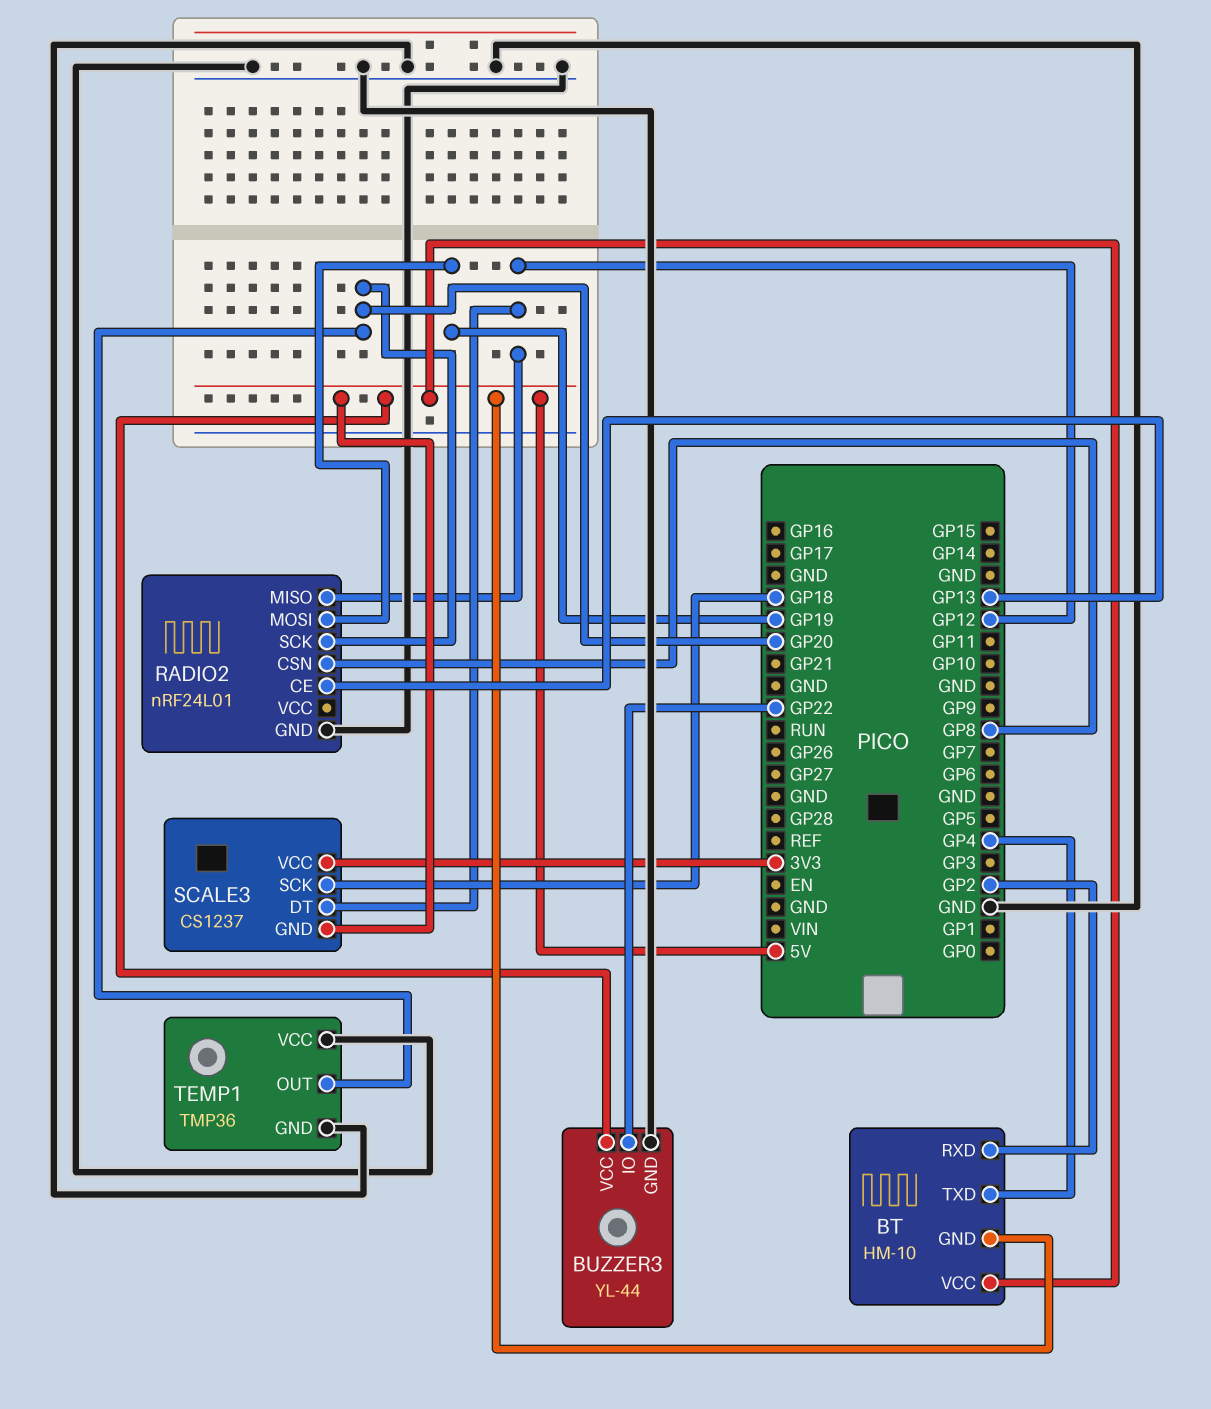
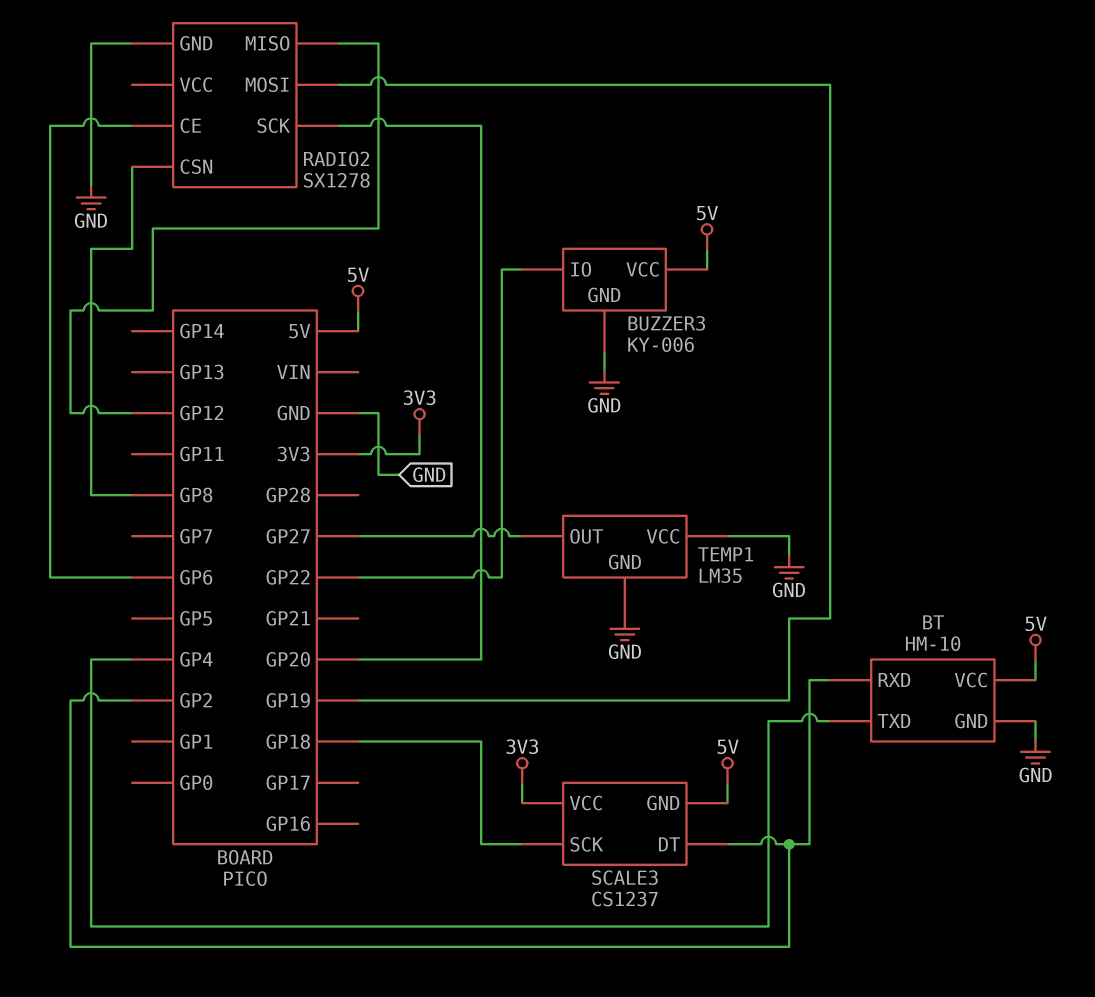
BT pin GND: 5V -> GND
BUZZER3: YL-44 -> KY-006
RADIO2: nRF24L01 -> SX1278
RADIO2 pin CE: GP13 -> GP6
SCALE3 pin DT: GP12 -> GP2
TEMP1: TMP36 -> LM35
TEMP1 pin OUT: GP20 -> GP27

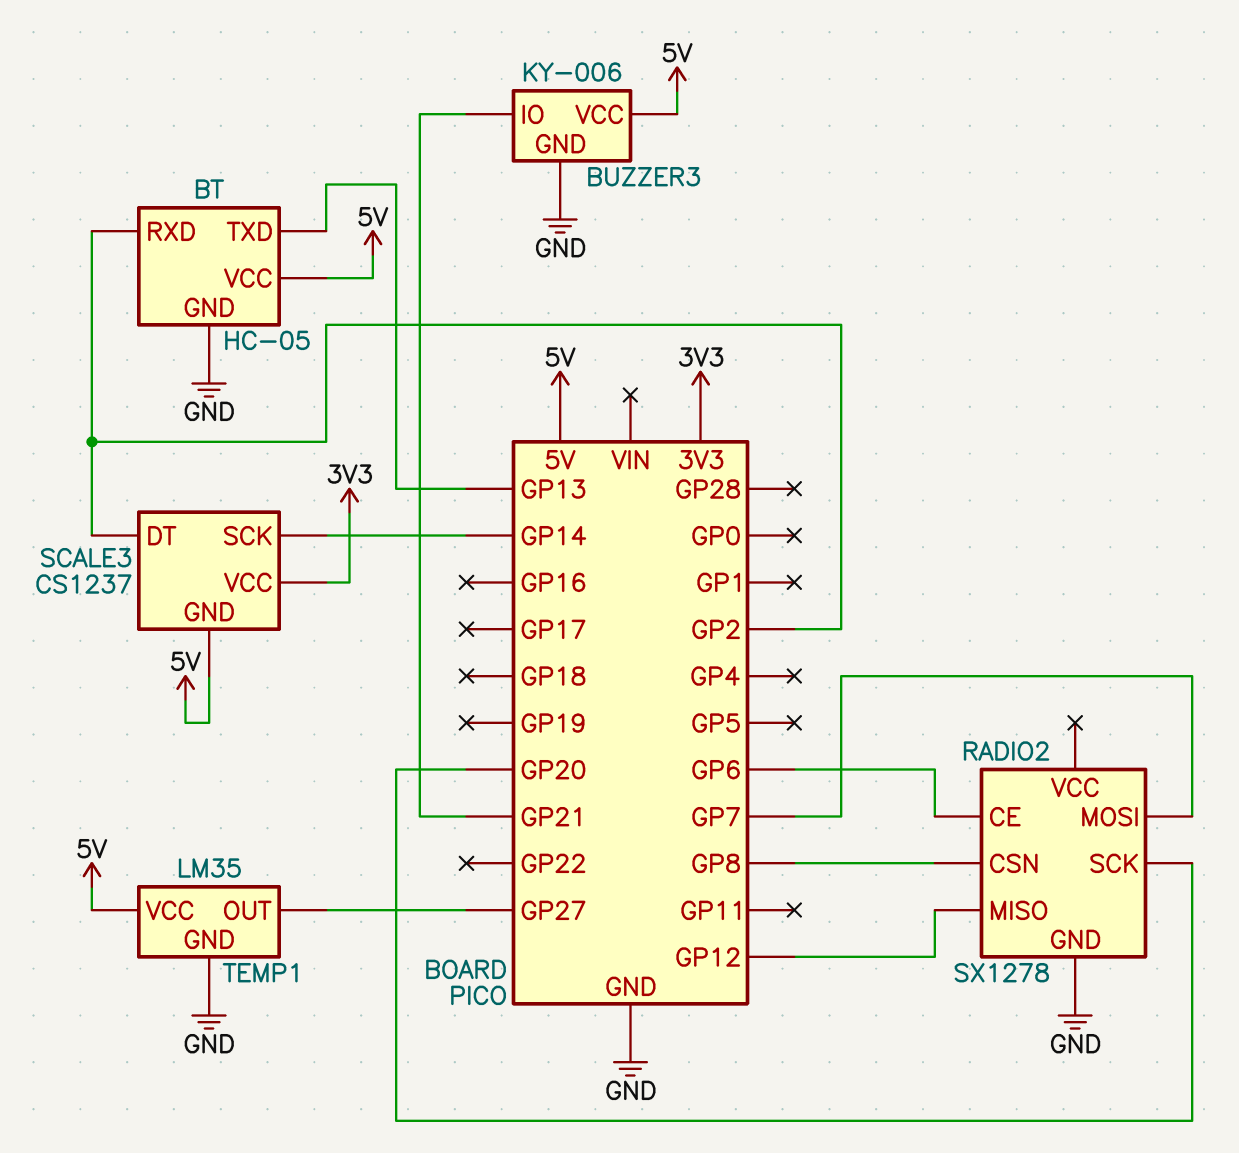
BT: HM-10 -> HC-05
BT pin TXD: GP4 -> GP13
BUZZER3 pin IO: GP22 -> GP21
RADIO2 pin MOSI: GP19 -> GP7
SCALE3 pin SCK: GP18 -> GP14
TEMP1 pin VCC: GND -> 5V

